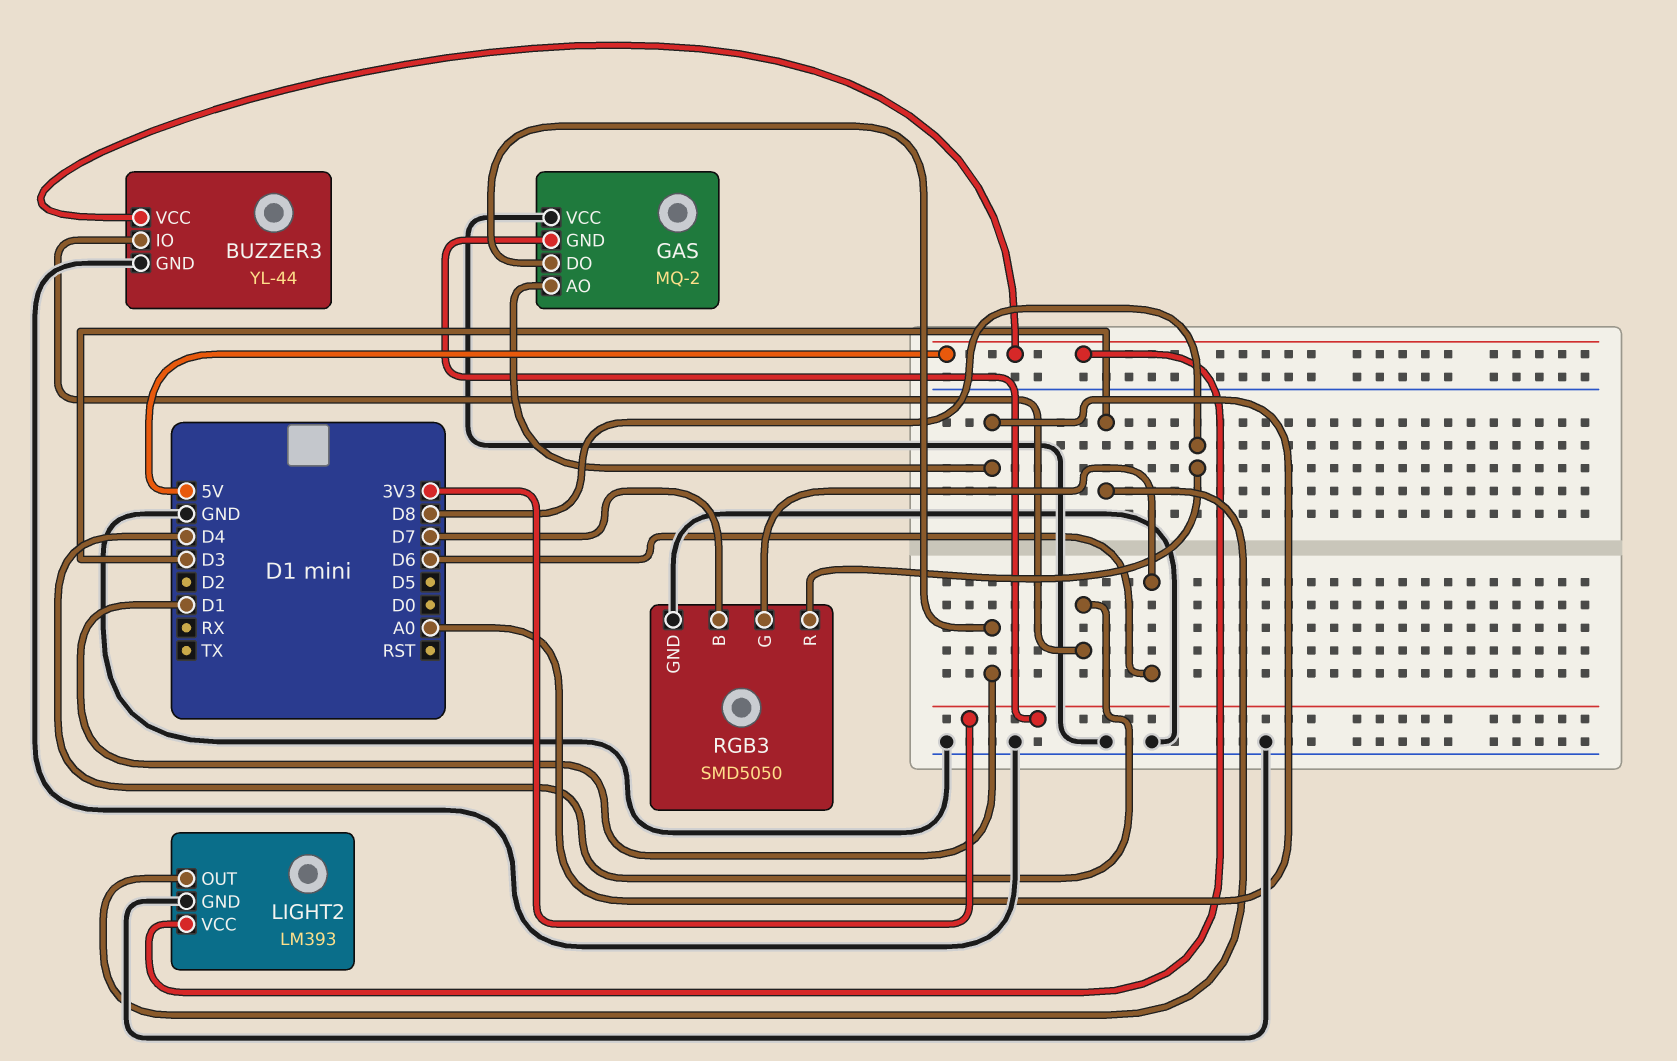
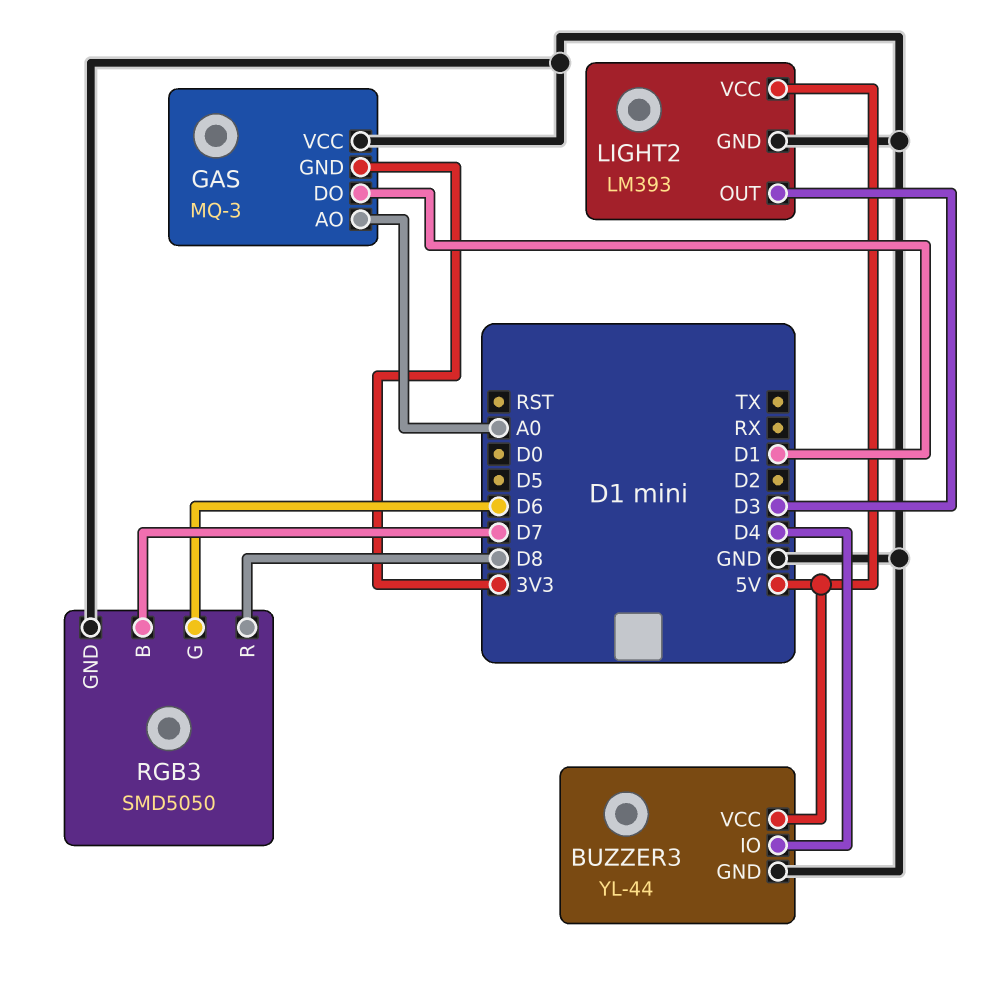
GAS: MQ-2 -> MQ-3

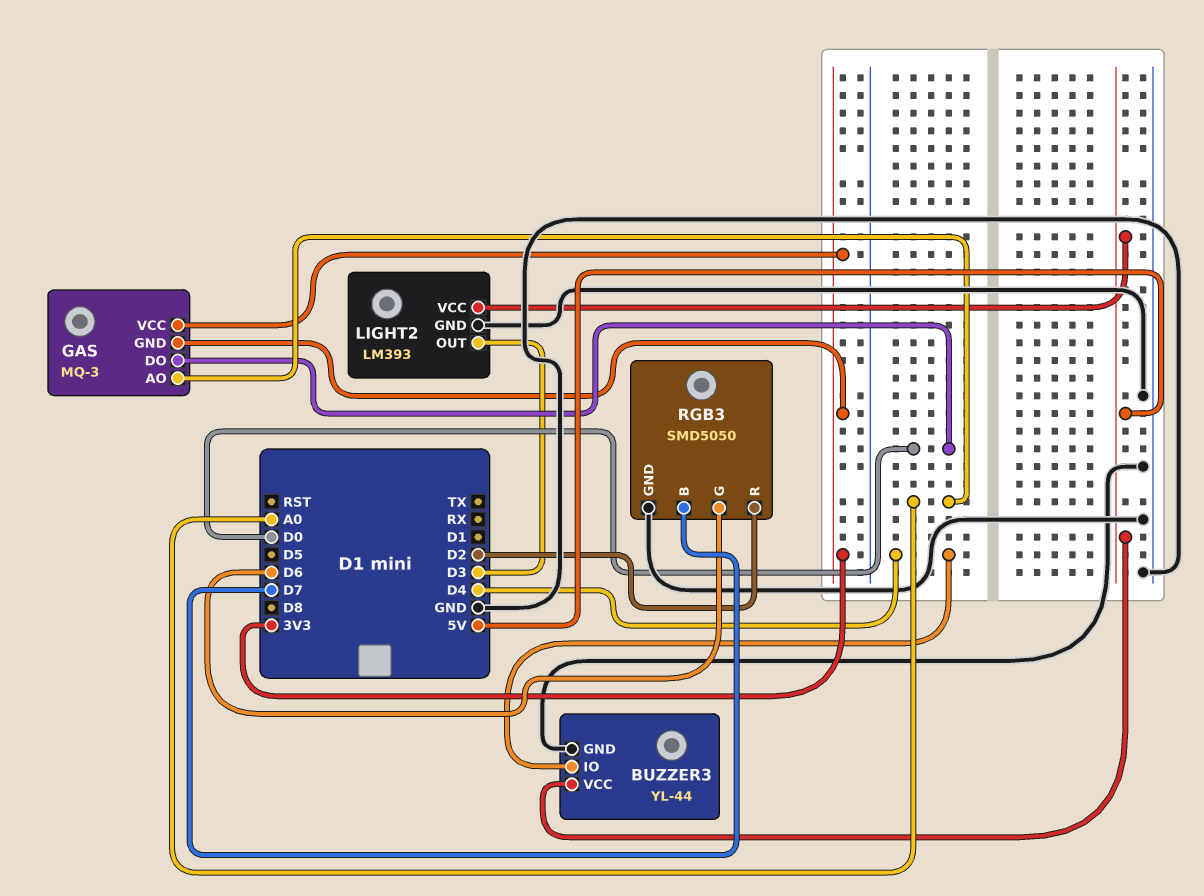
GAS pin DO: D1 -> D0
GAS pin VCC: GND -> 3V3
RGB3 pin R: D8 -> D2

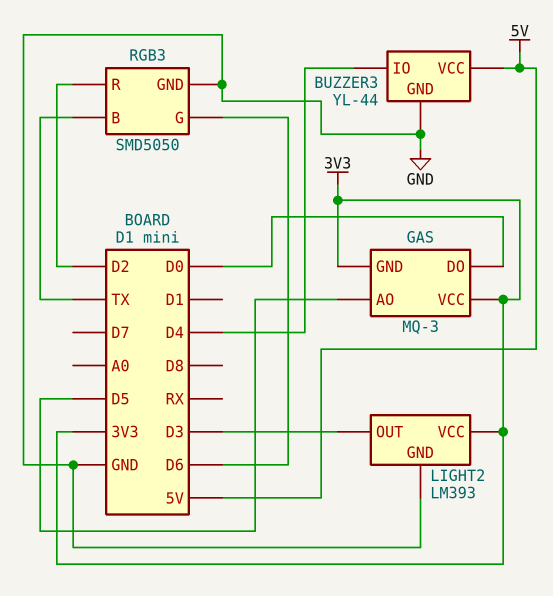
GAS pin AO: A0 -> D5
LIGHT2 pin VCC: 5V -> 3V3
RGB3 pin B: D7 -> TX

